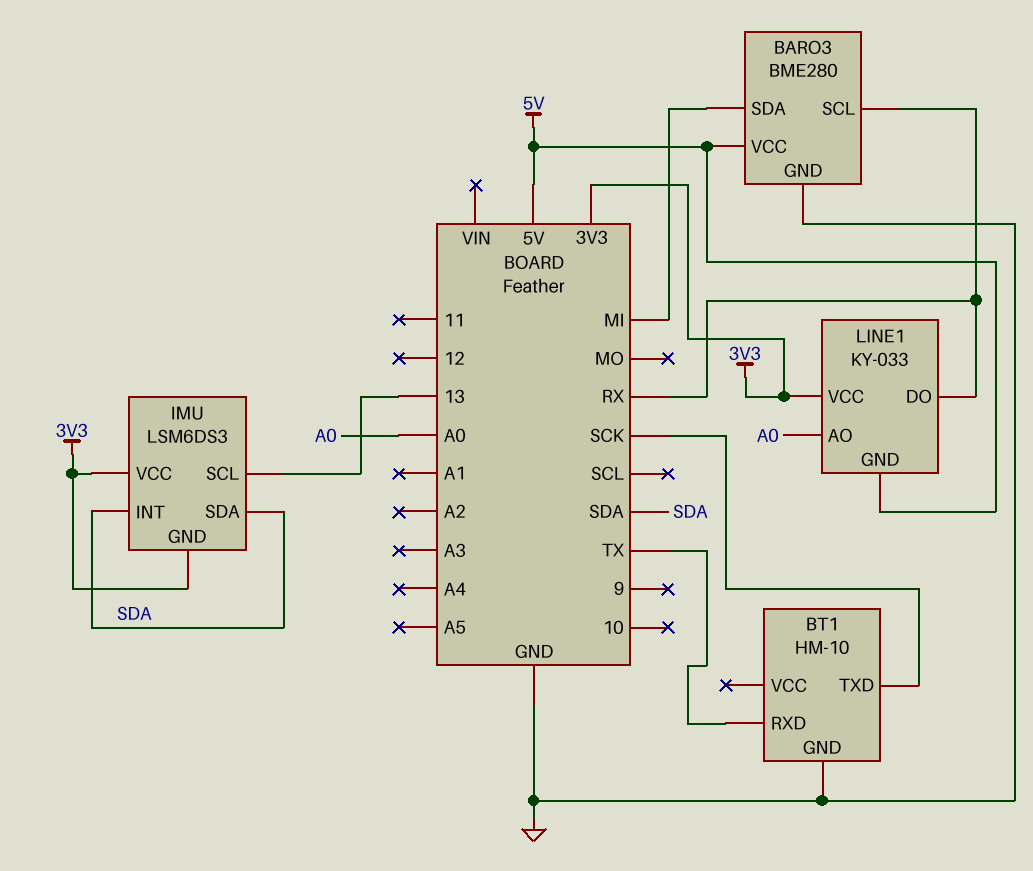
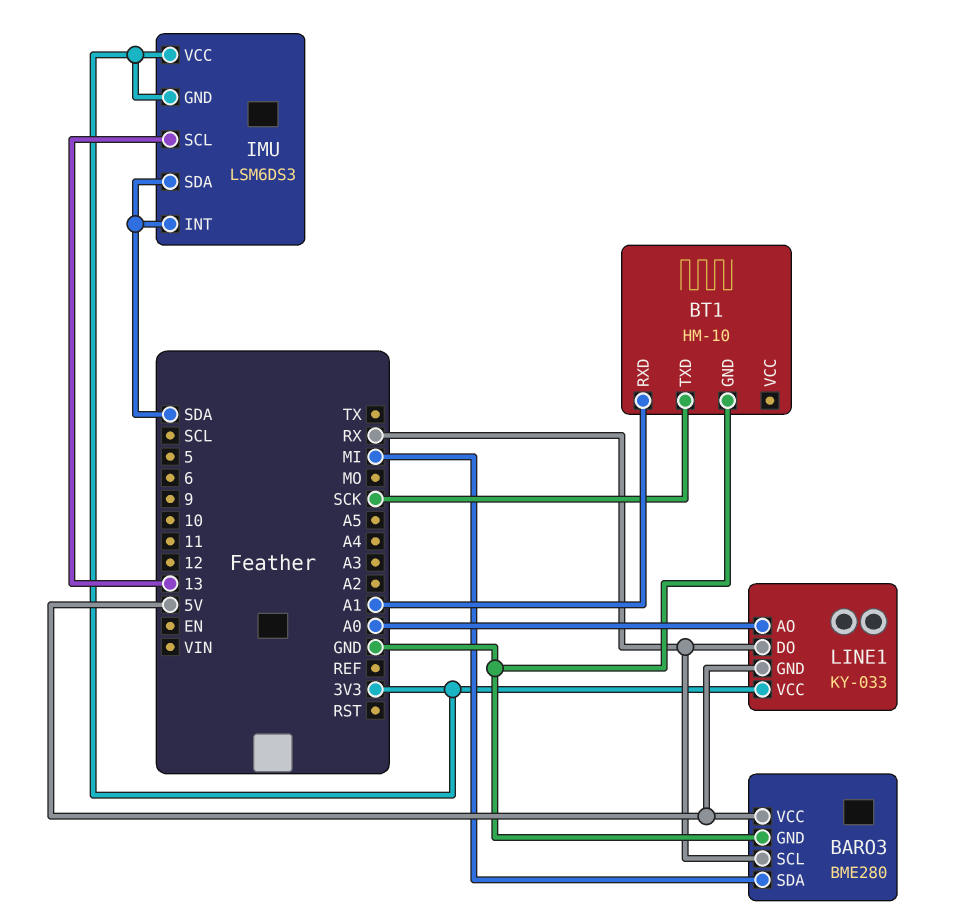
BT1 pin RXD: TX -> A1

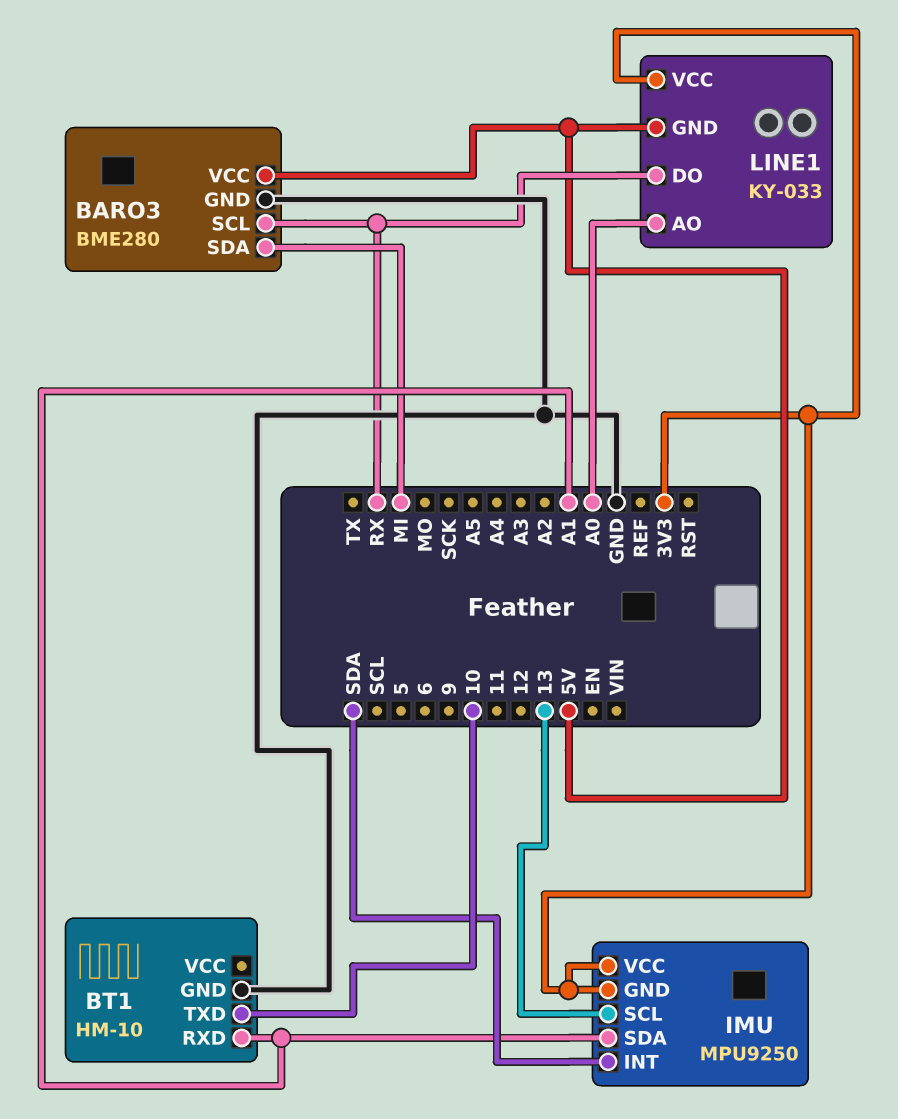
BT1 pin TXD: SCK -> 10
IMU: LSM6DS3 -> MPU9250
IMU pin SDA: SDA -> A1

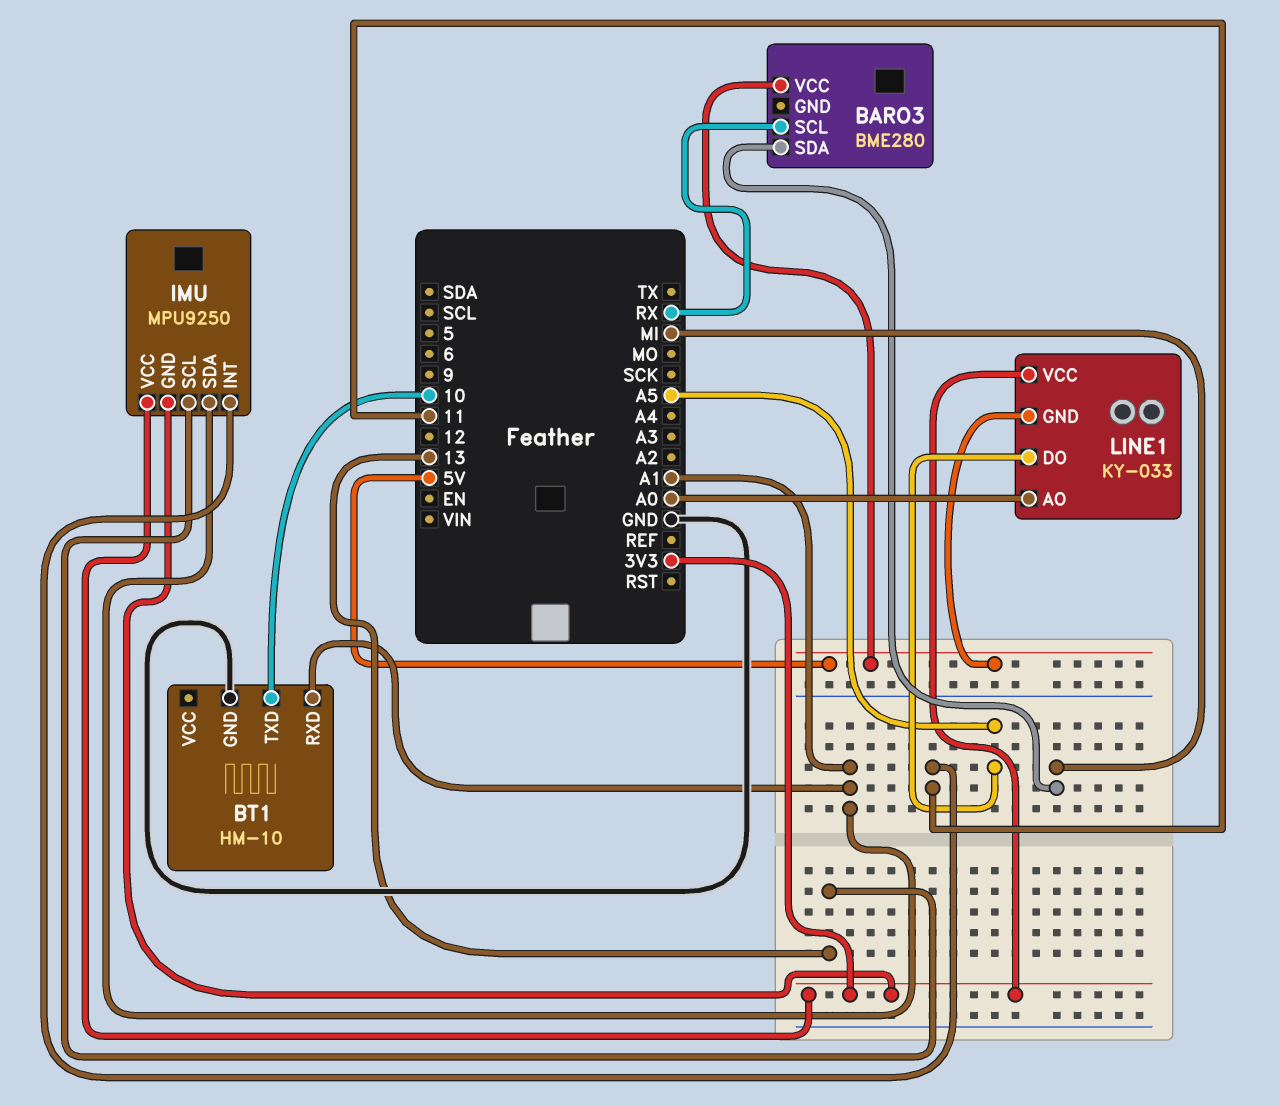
BARO3 pin GND: GND -> none
IMU pin INT: SDA -> 11
LINE1 pin DO: RX -> A5

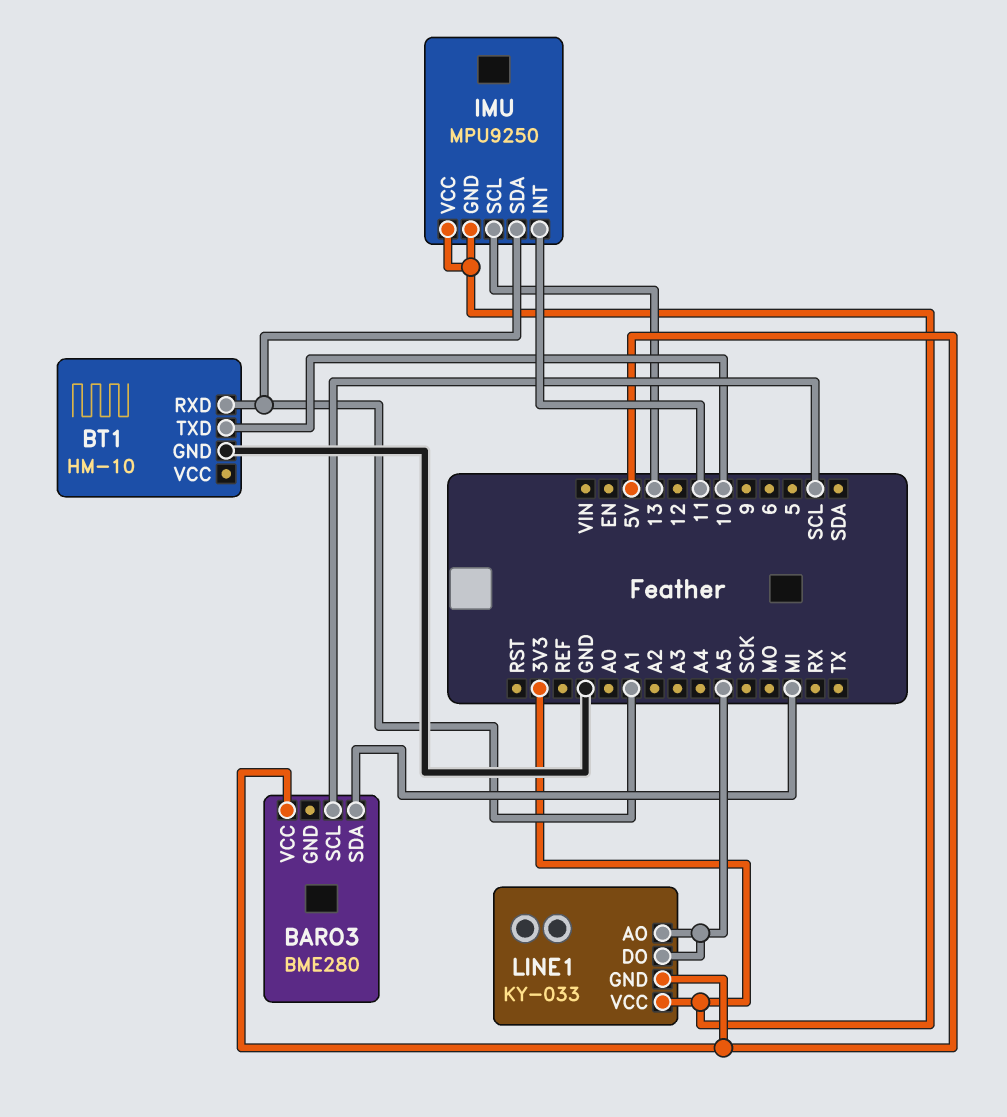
BARO3 pin SCL: RX -> SCL
LINE1 pin AO: A0 -> A5

